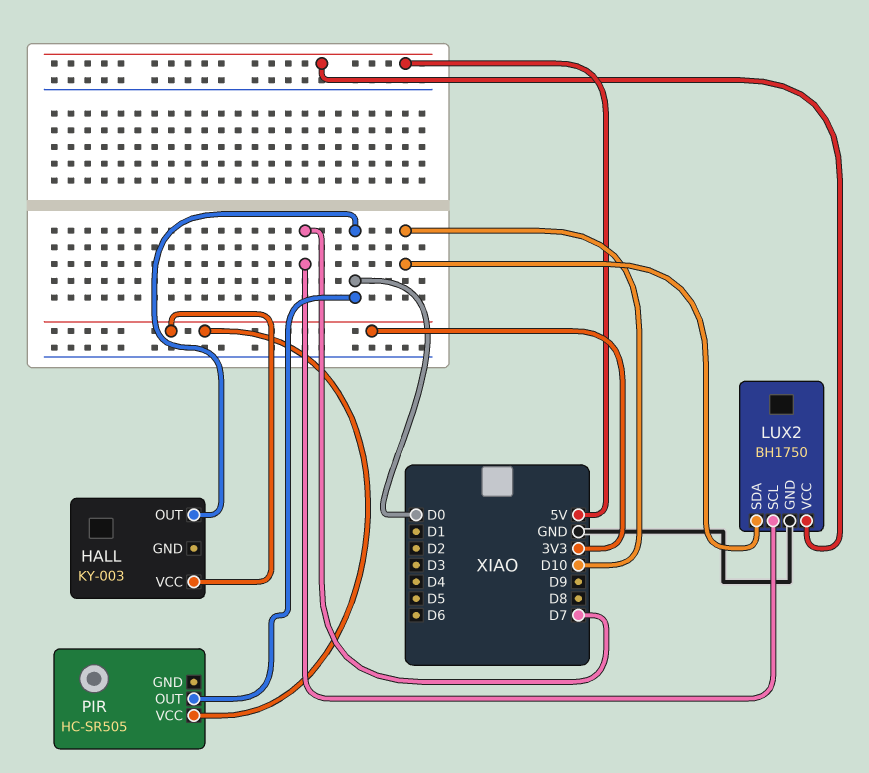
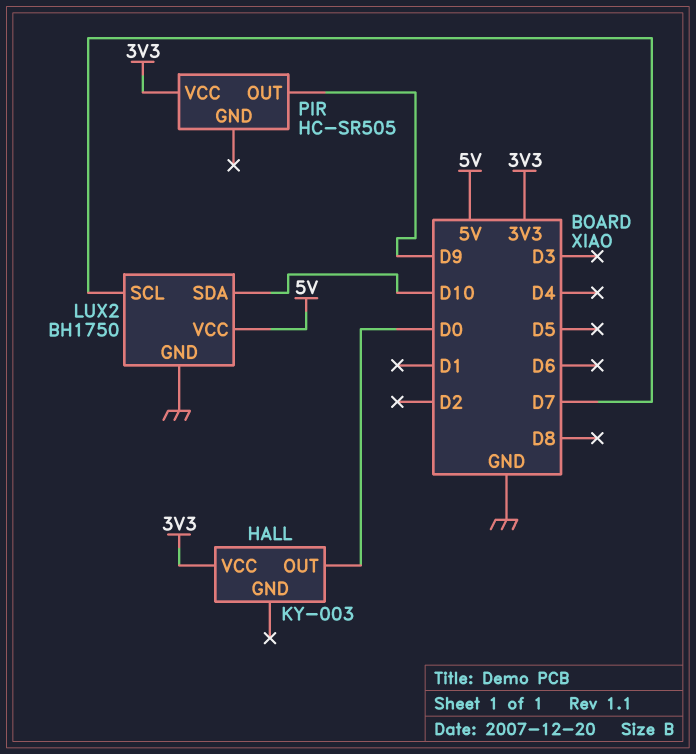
PIR pin OUT: D0 -> D9

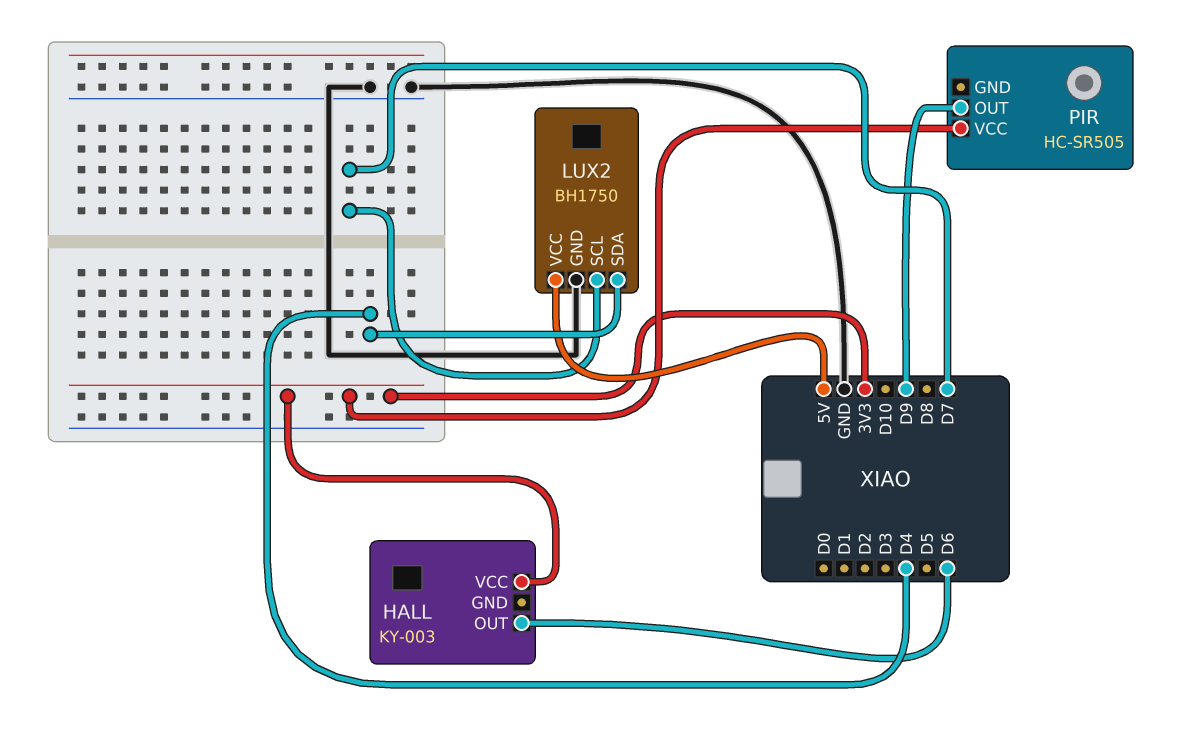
HALL pin OUT: D0 -> D6
LUX2 pin SDA: D10 -> D4

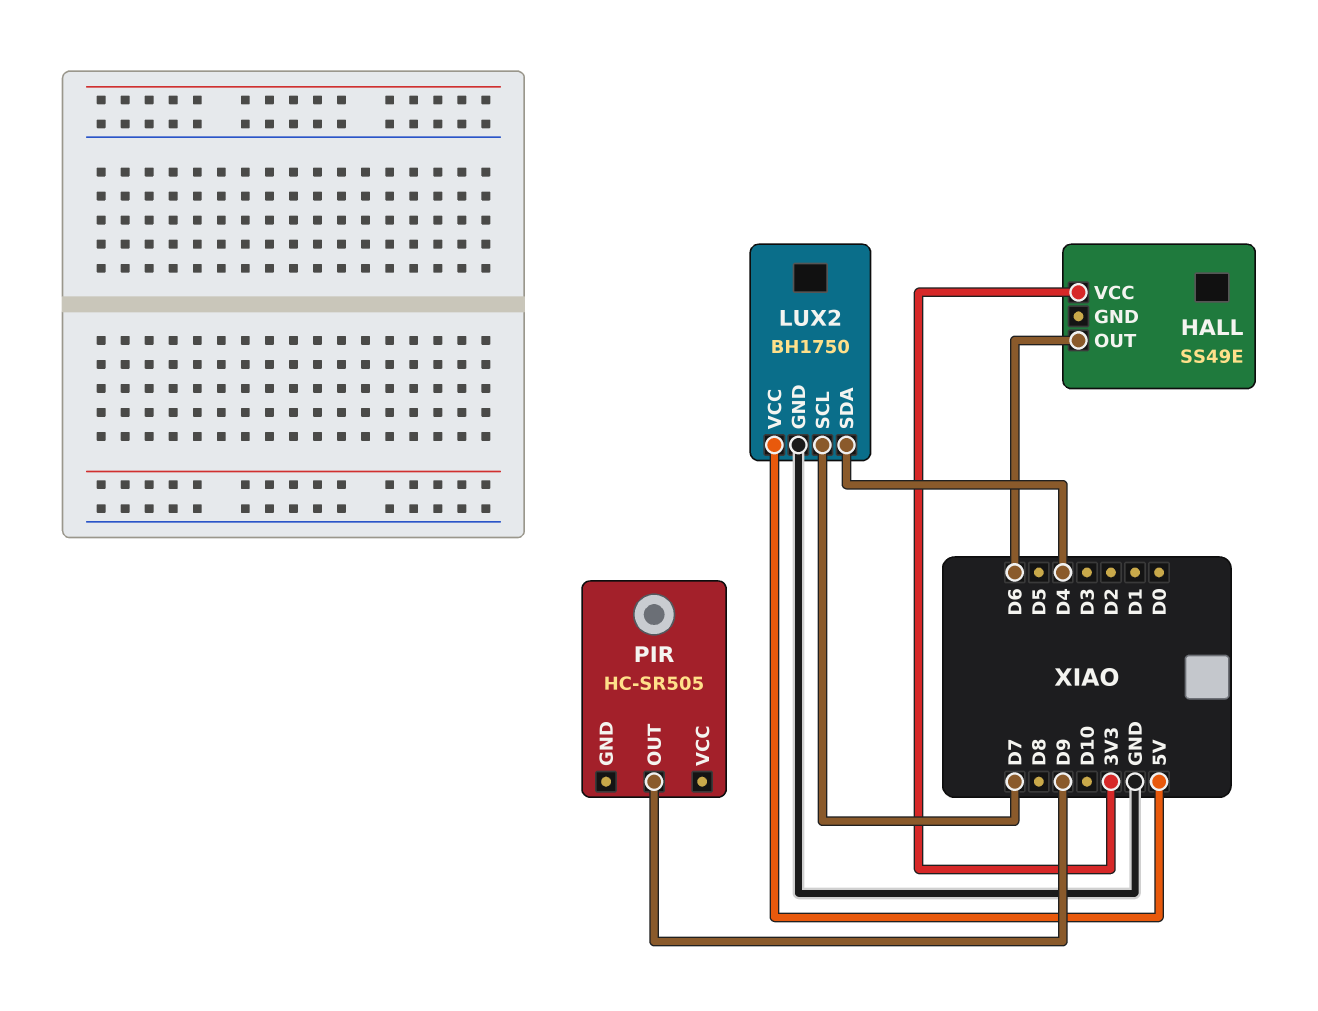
HALL: KY-003 -> SS49E
PIR pin VCC: 3V3 -> none

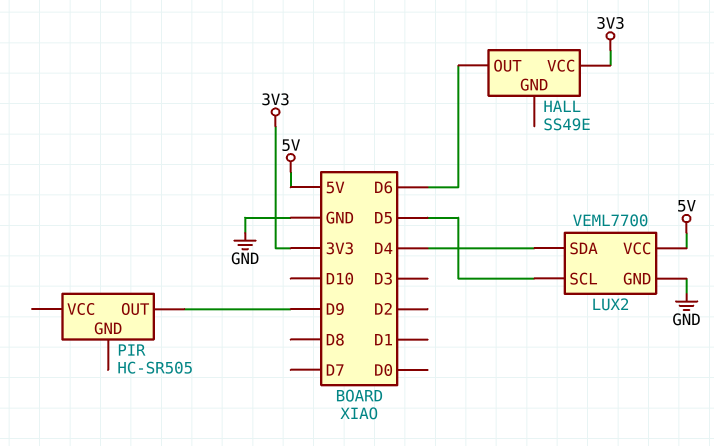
LUX2: BH1750 -> VEML7700
LUX2 pin SCL: D7 -> D5

